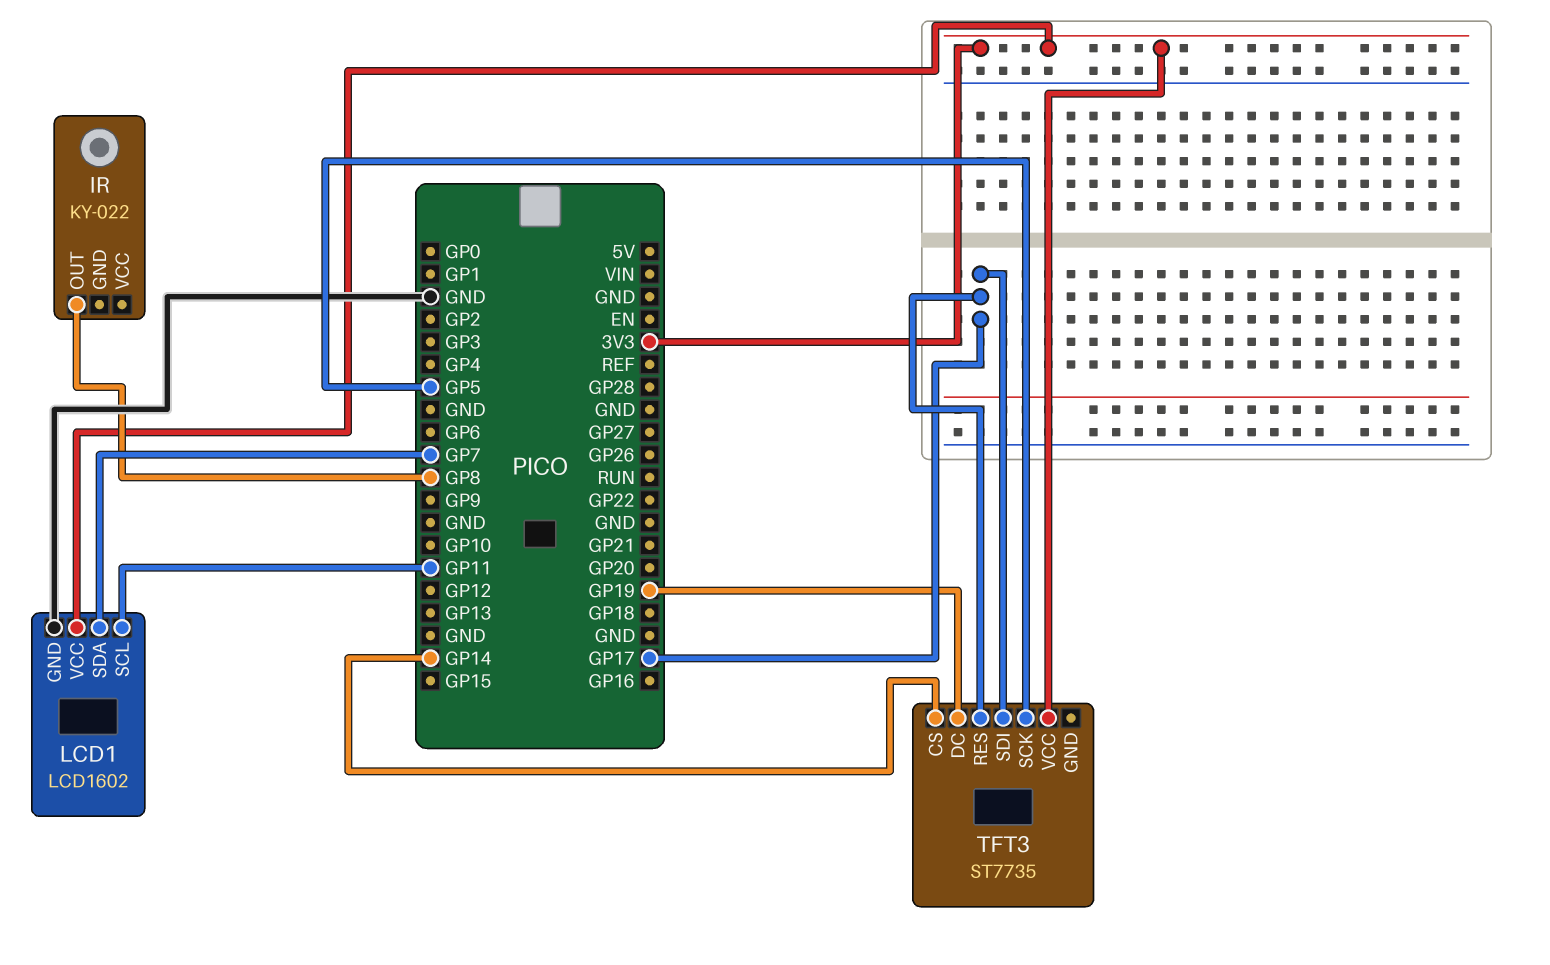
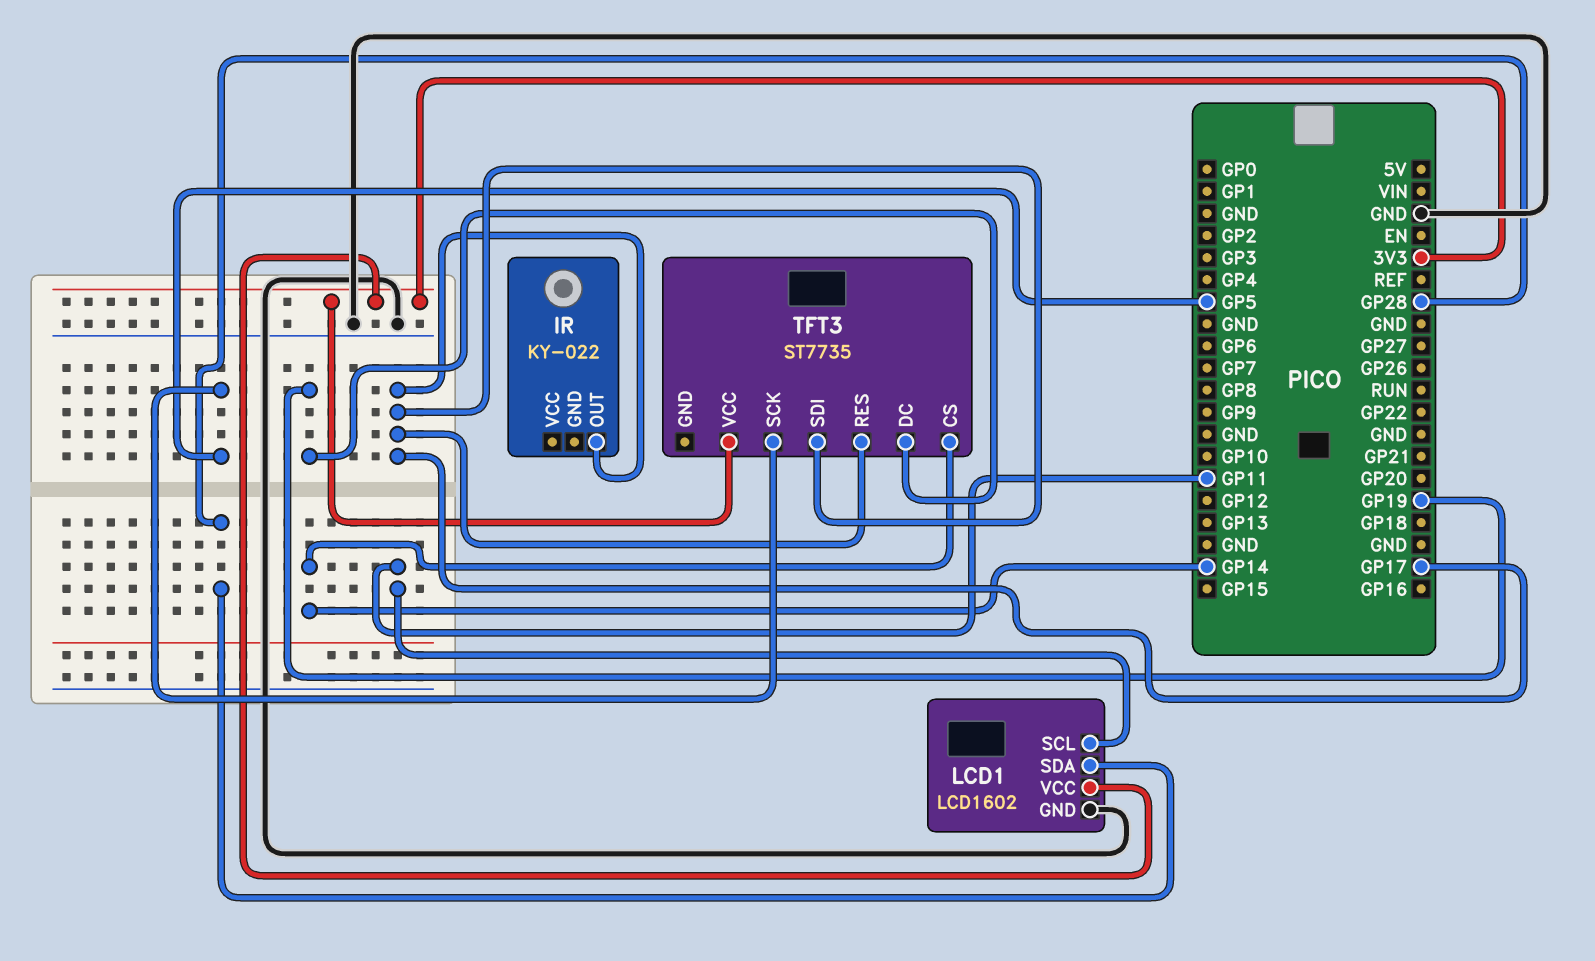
IR pin OUT: GP8 -> GP17
LCD1 pin SDA: GP7 -> GP28

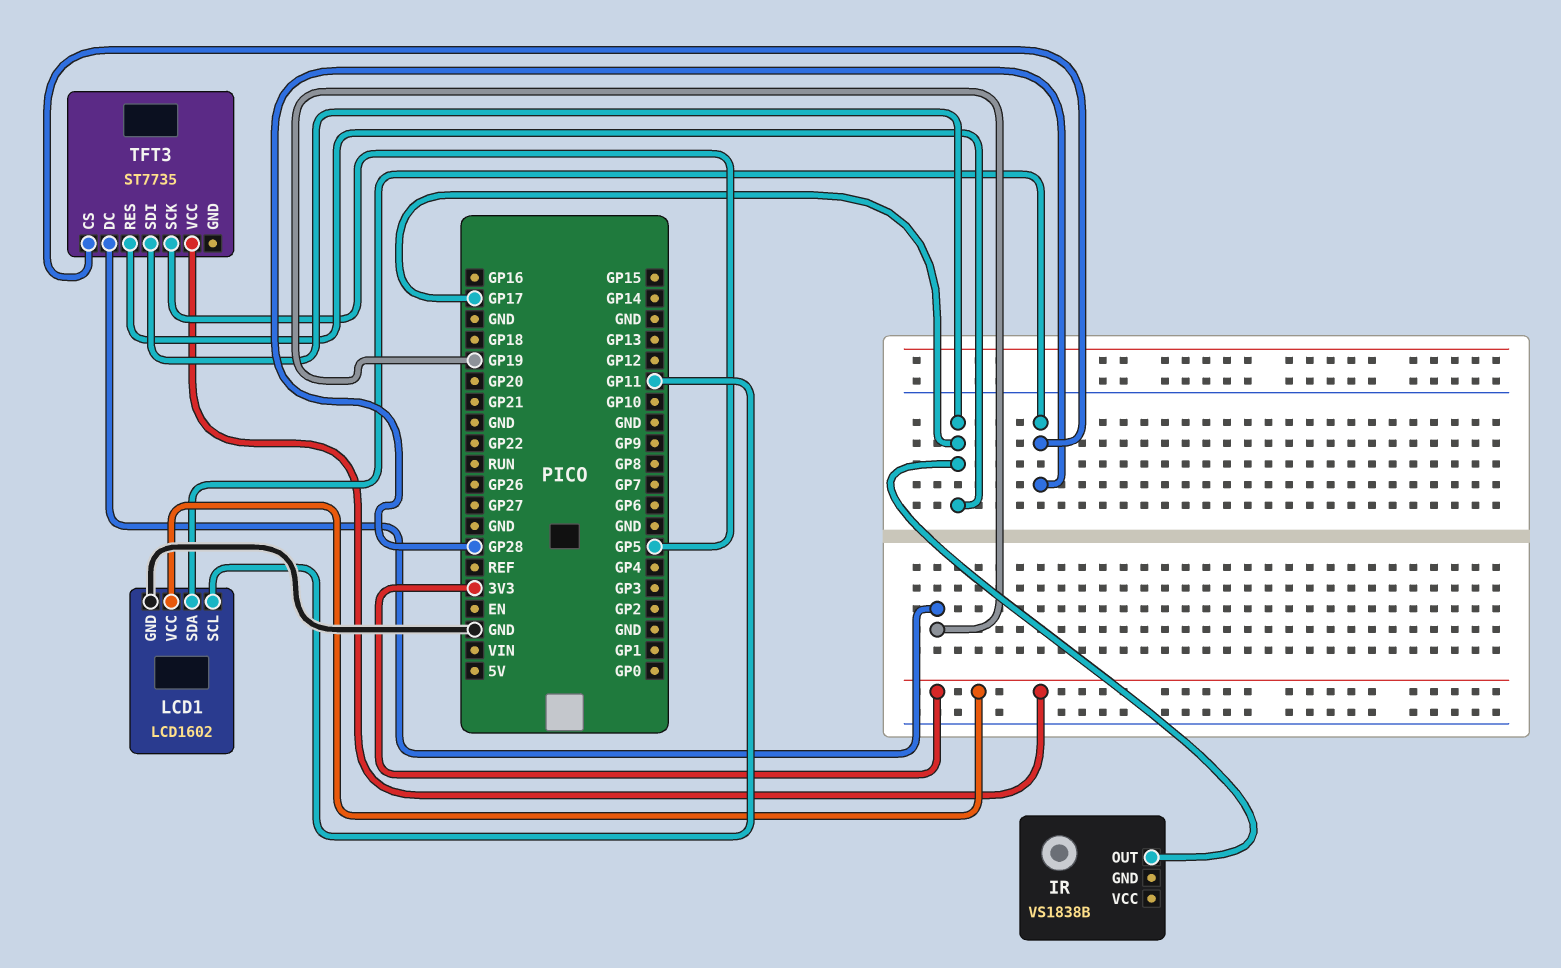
IR: KY-022 -> VS1838B
TFT3 pin CS: GP14 -> GP28

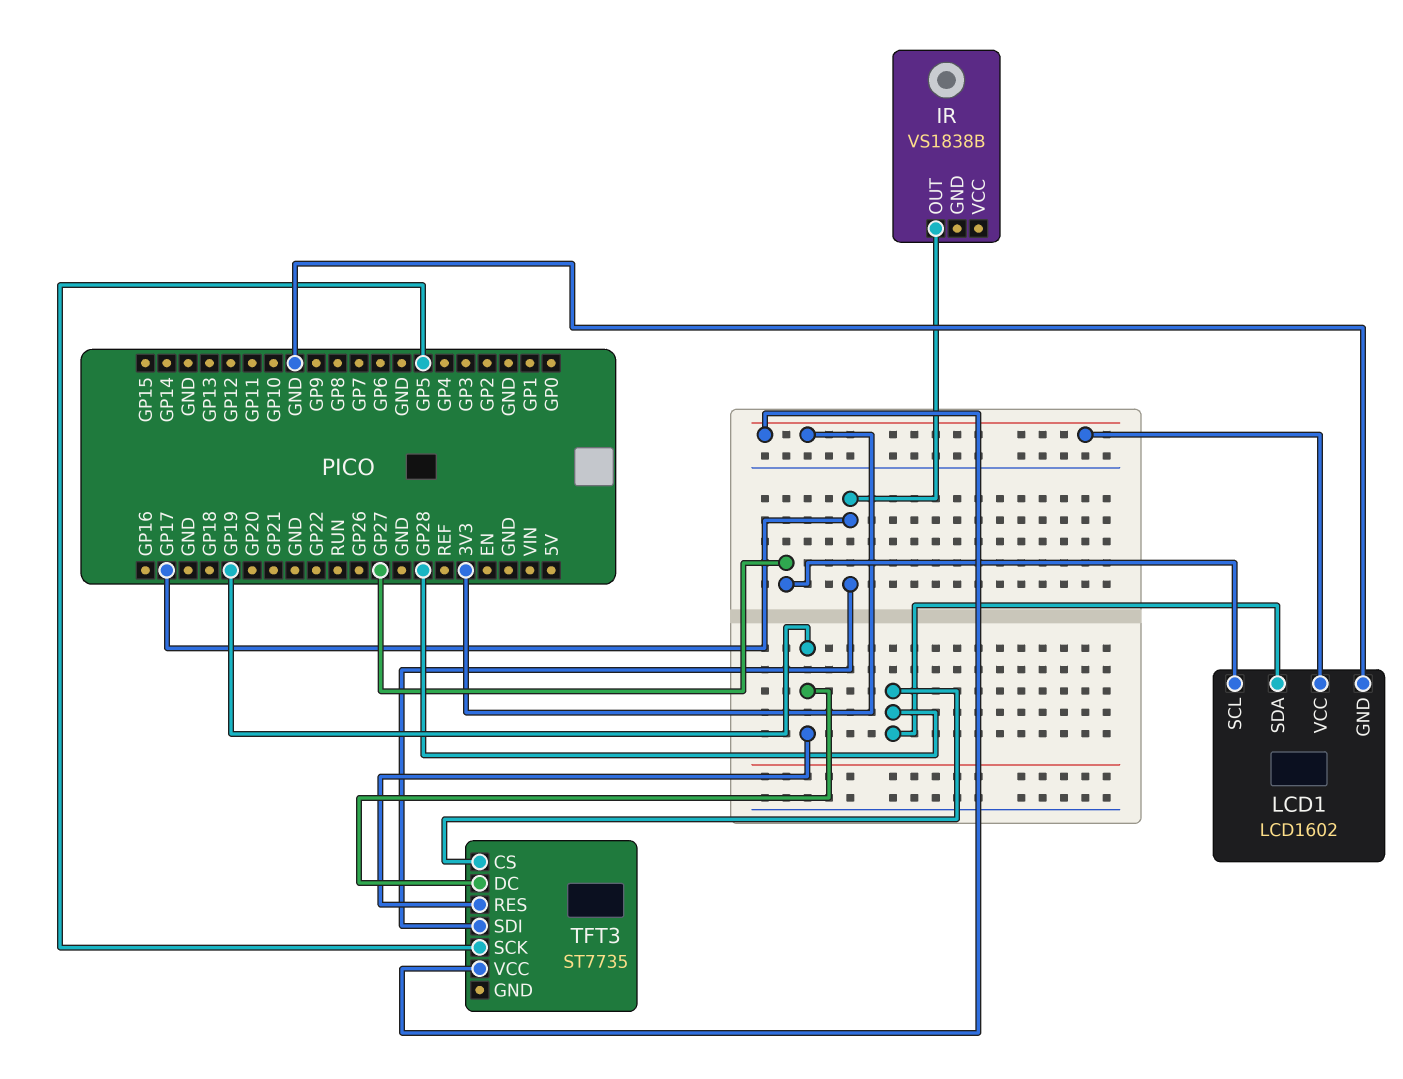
LCD1 pin SCL: GP11 -> GP27
TFT3 pin RES: GP17 -> GP19

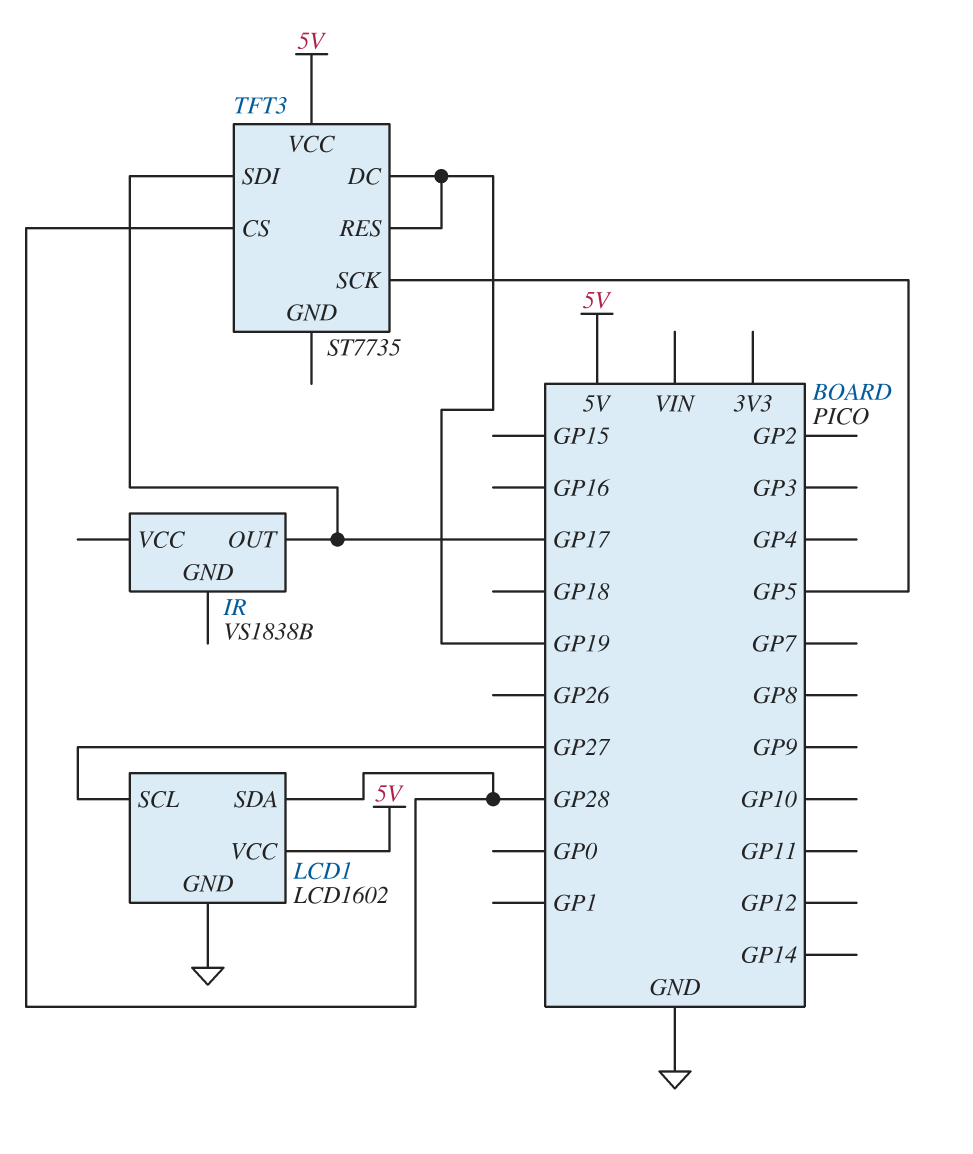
LCD1 pin VCC: 3V3 -> 5V
TFT3 pin VCC: 3V3 -> 5V

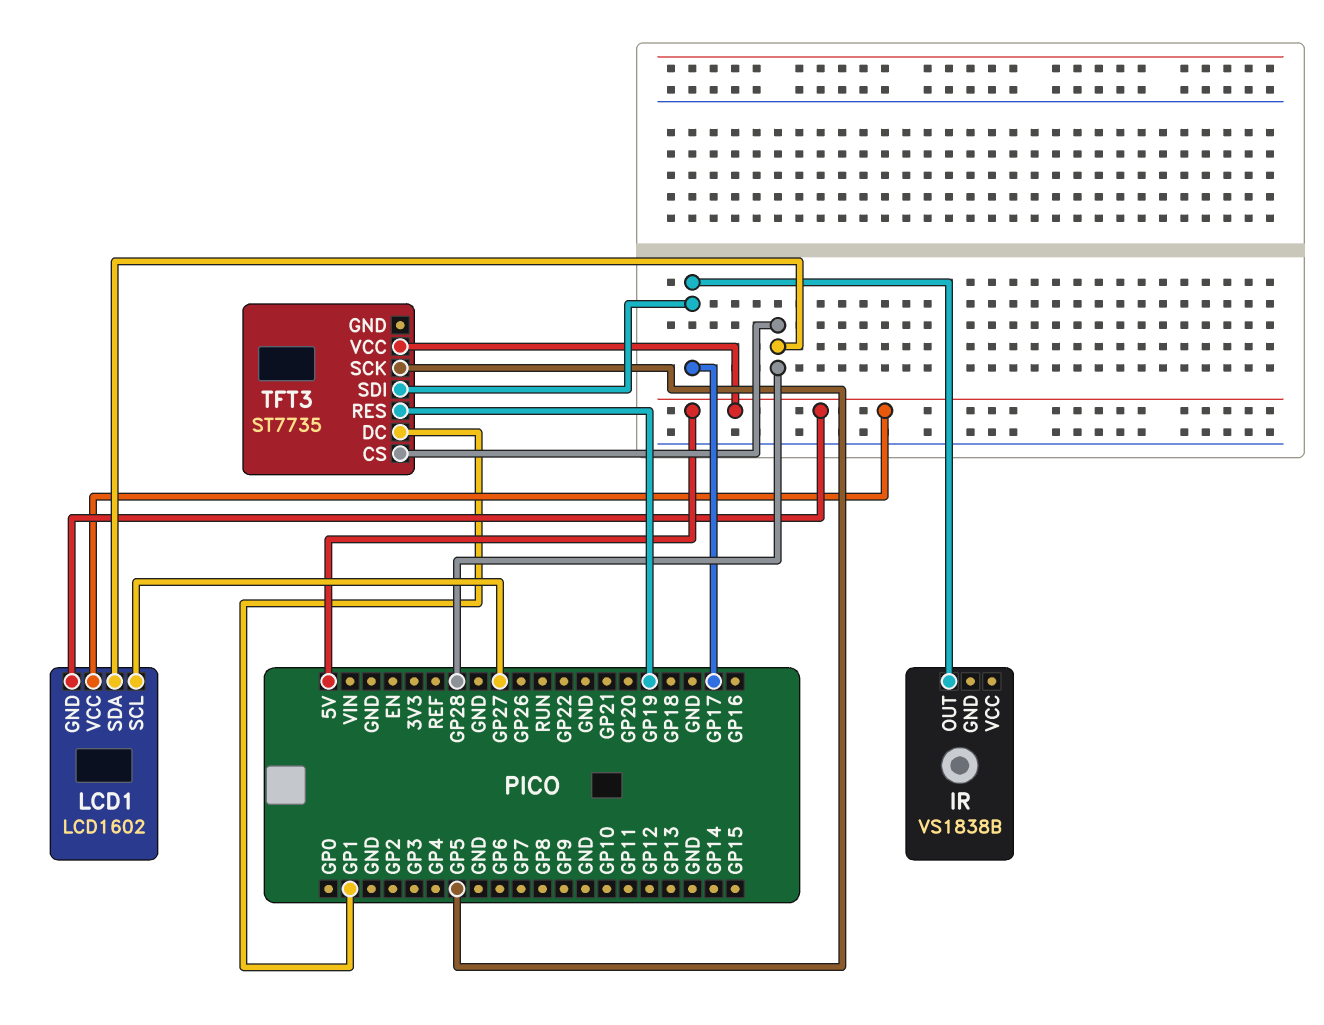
LCD1 pin GND: GND -> 5V
TFT3 pin DC: GP19 -> GP1

